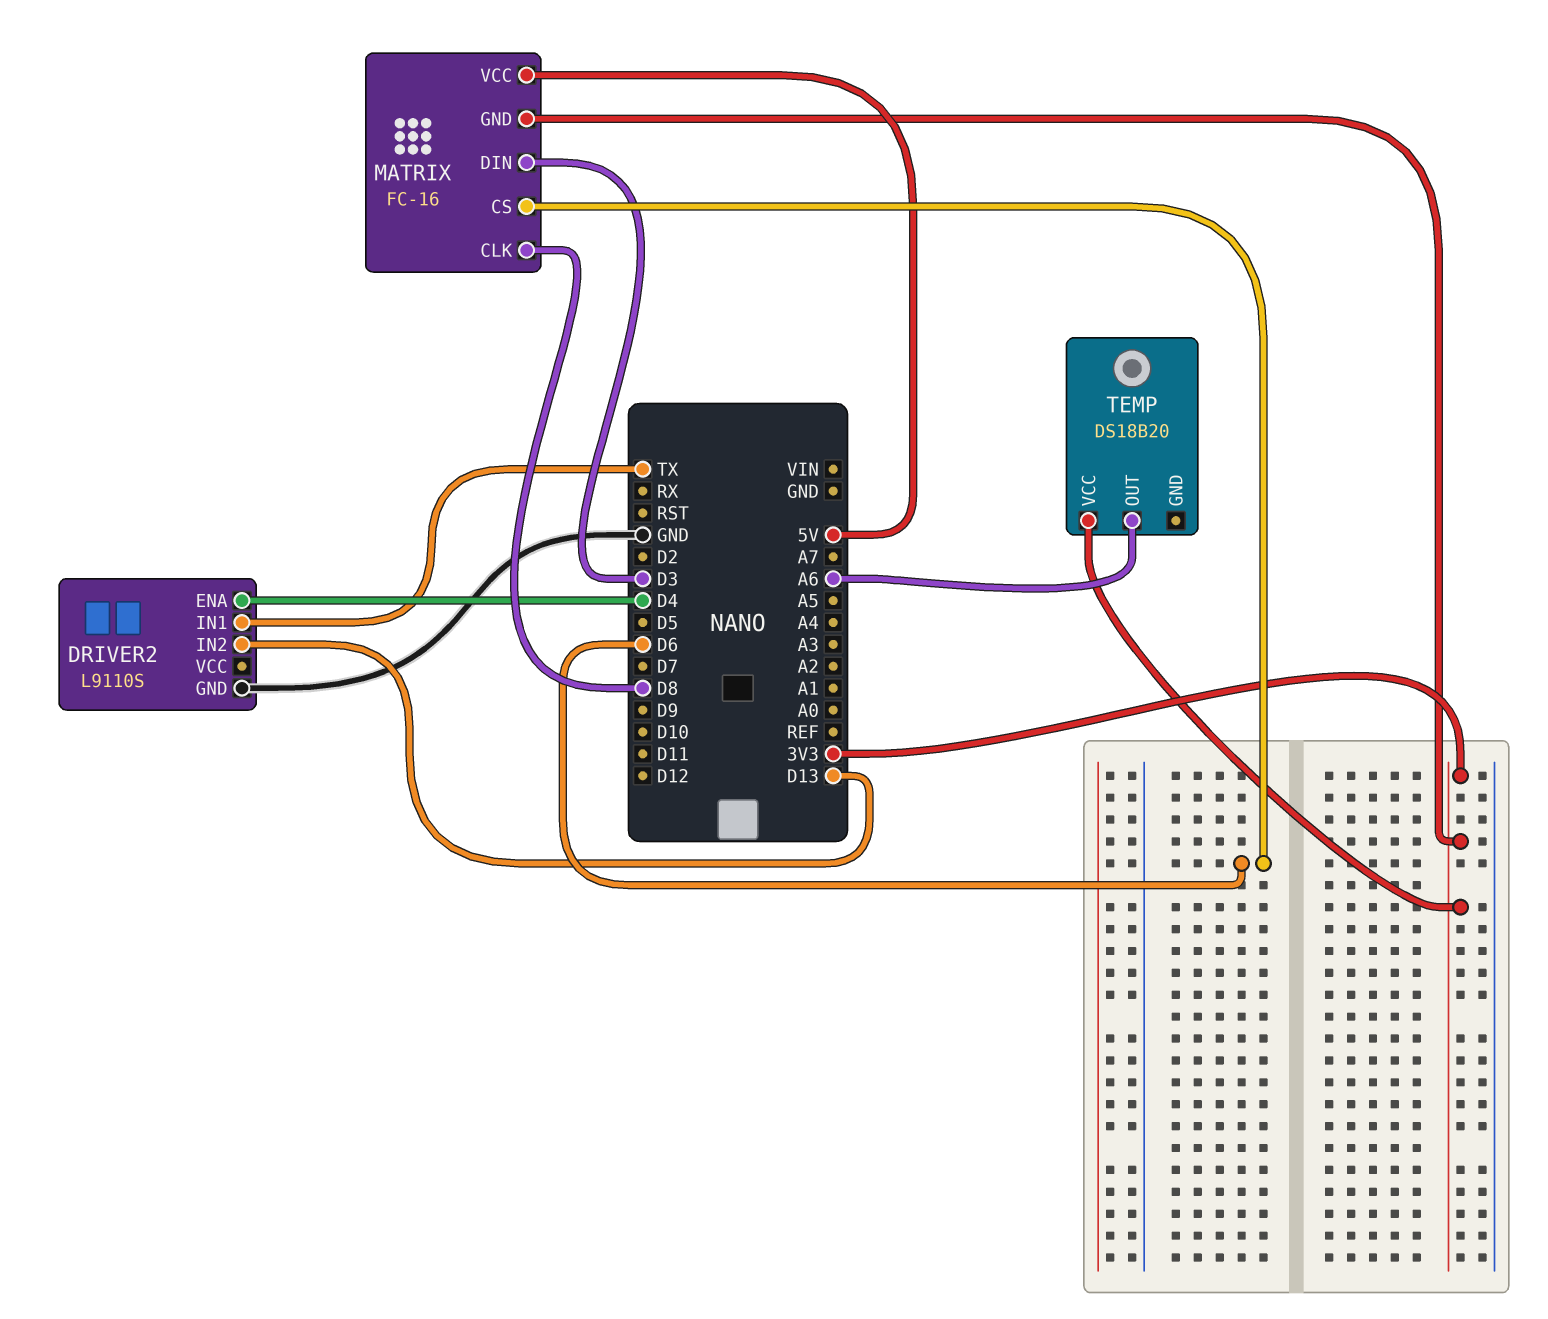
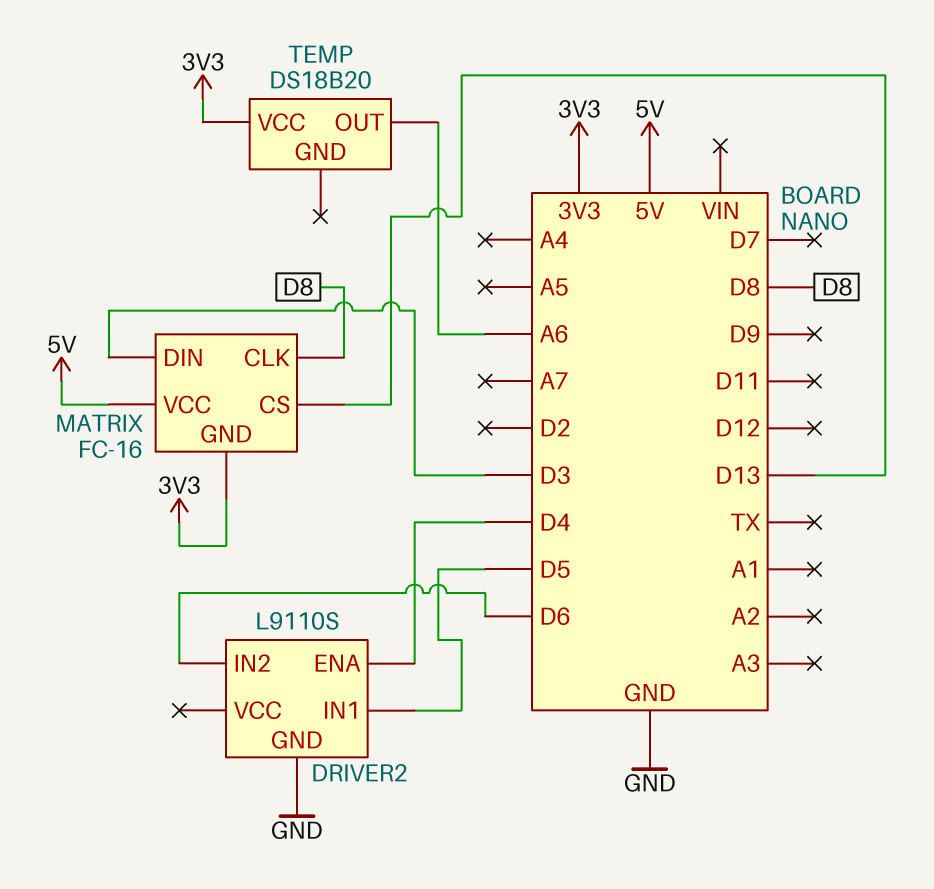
DRIVER2 pin IN1: TX -> D5
DRIVER2 pin IN2: D13 -> D6
MATRIX pin CS: D6 -> D13

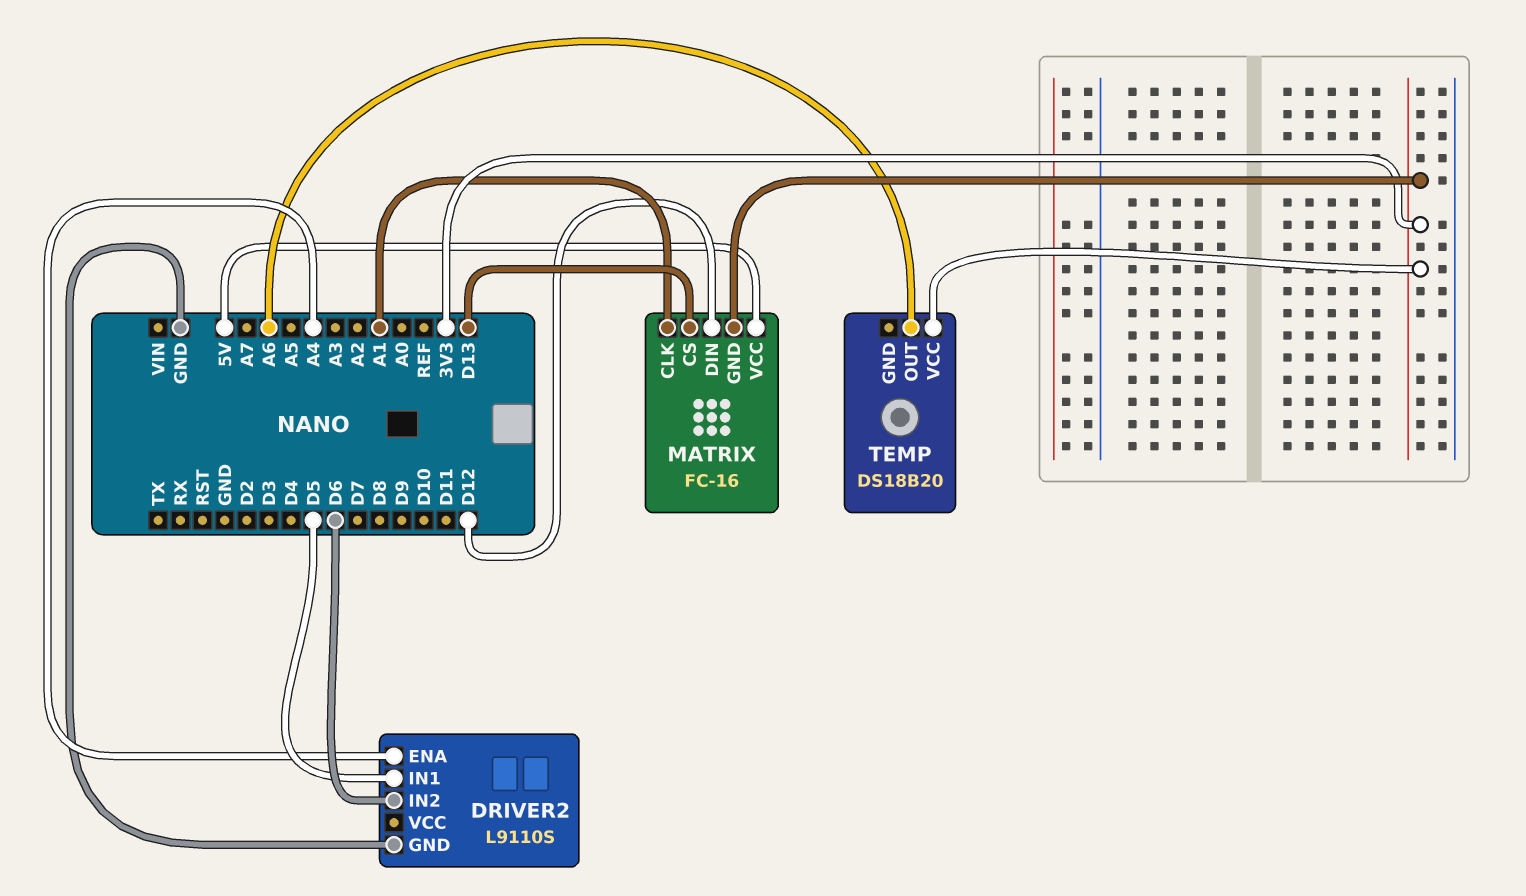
DRIVER2 pin ENA: D4 -> A4
MATRIX pin CLK: D8 -> A1
MATRIX pin DIN: D3 -> D12

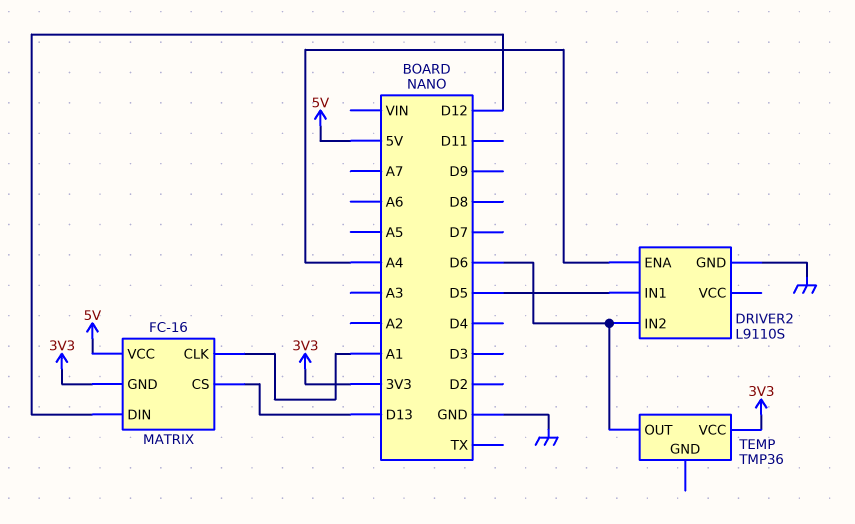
TEMP: DS18B20 -> TMP36
TEMP pin OUT: A6 -> D6

